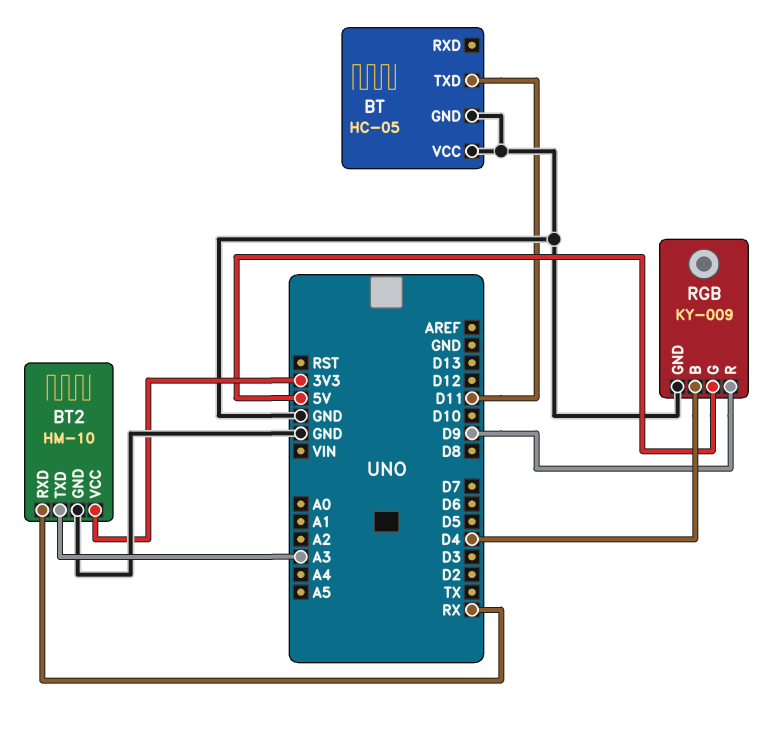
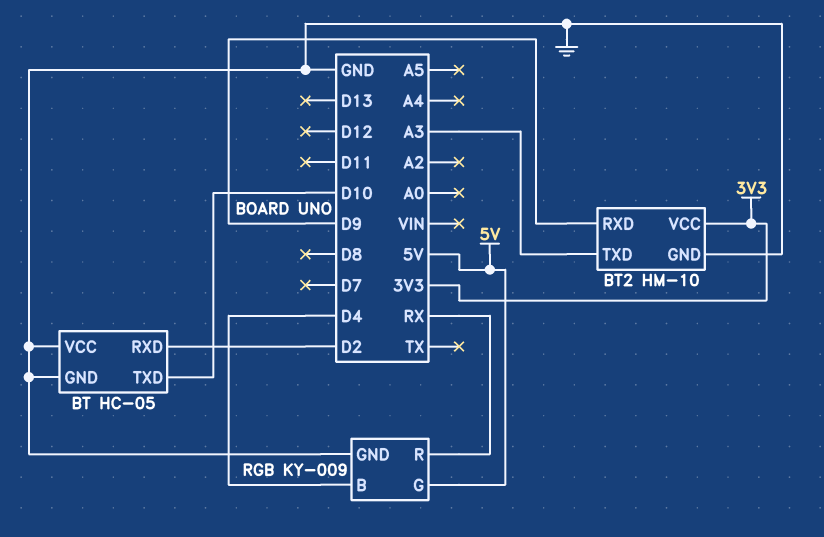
BT pin RXD: none -> D2
BT pin TXD: D11 -> D10
BT2 pin RXD: RX -> D9
RGB pin R: D9 -> RX

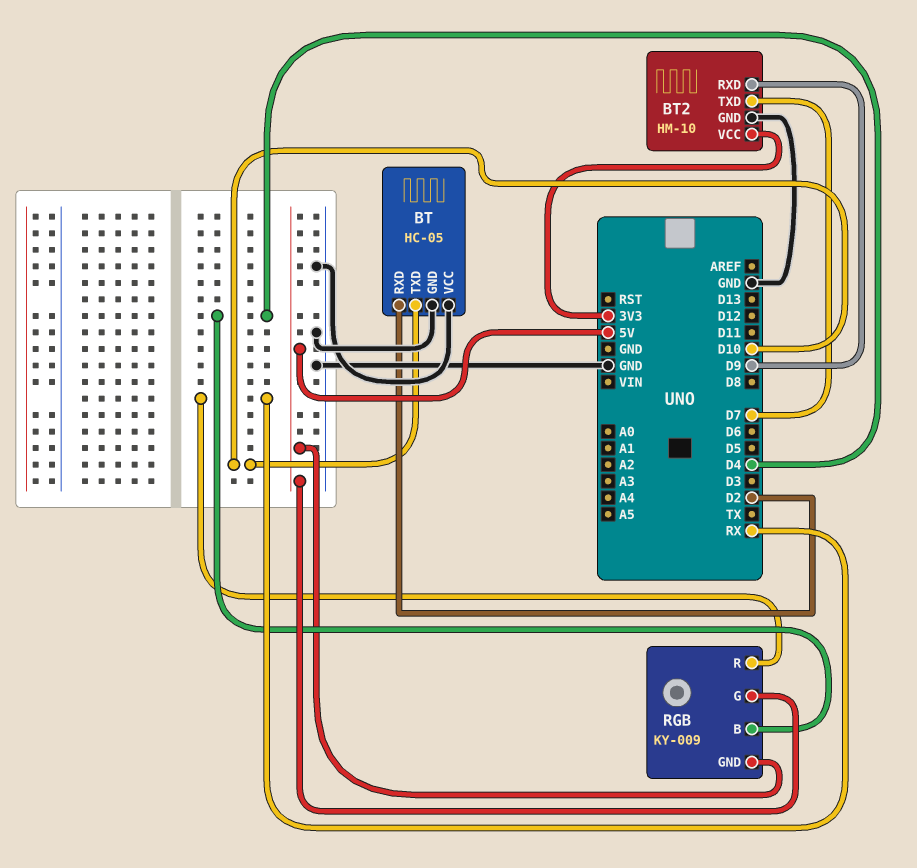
BT2 pin TXD: A3 -> D7
RGB pin GND: GND -> 5V

